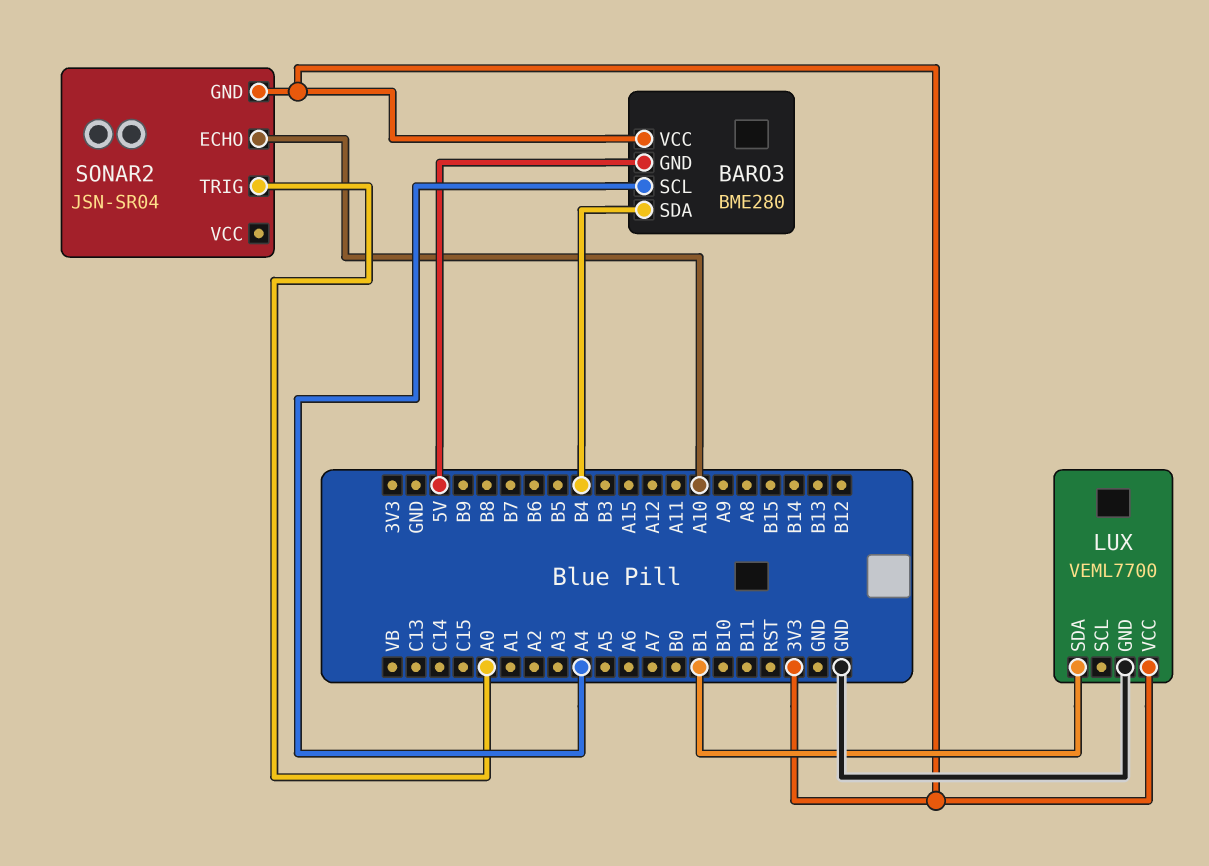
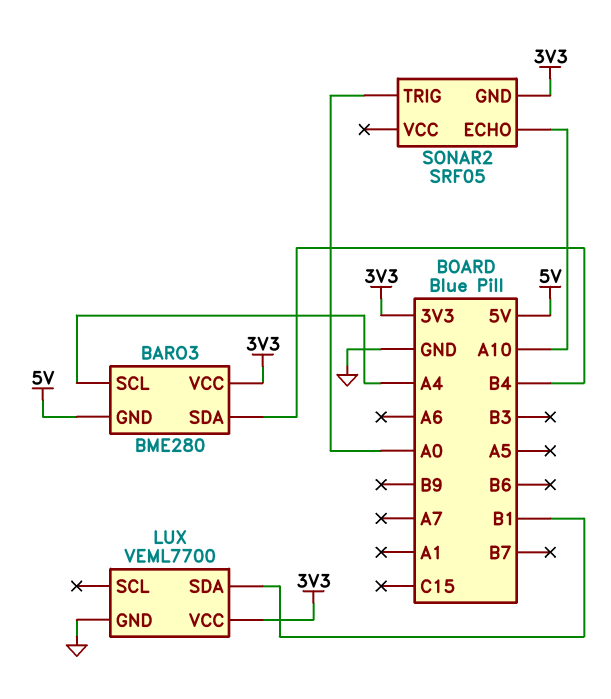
SONAR2: JSN-SR04 -> SRF05

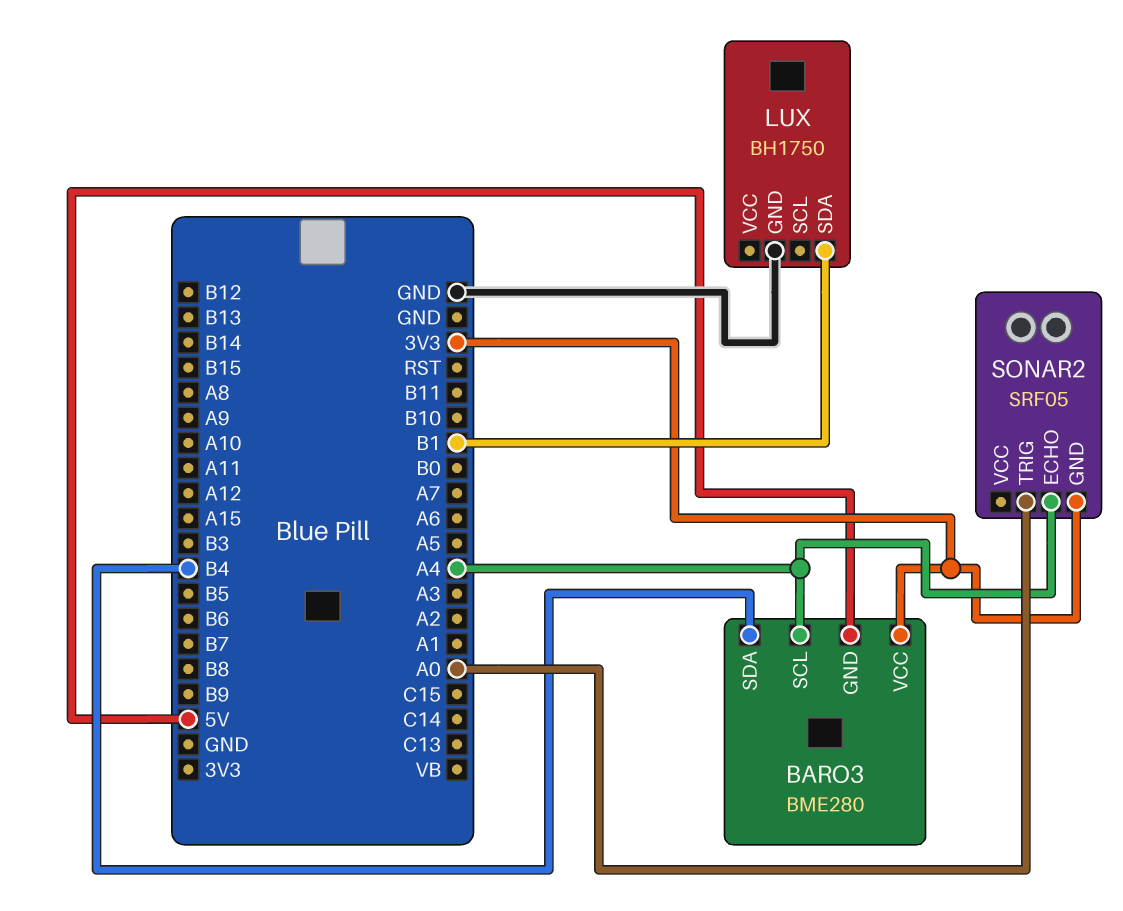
LUX: VEML7700 -> BH1750
LUX pin VCC: 3V3 -> none
SONAR2 pin ECHO: A10 -> A4

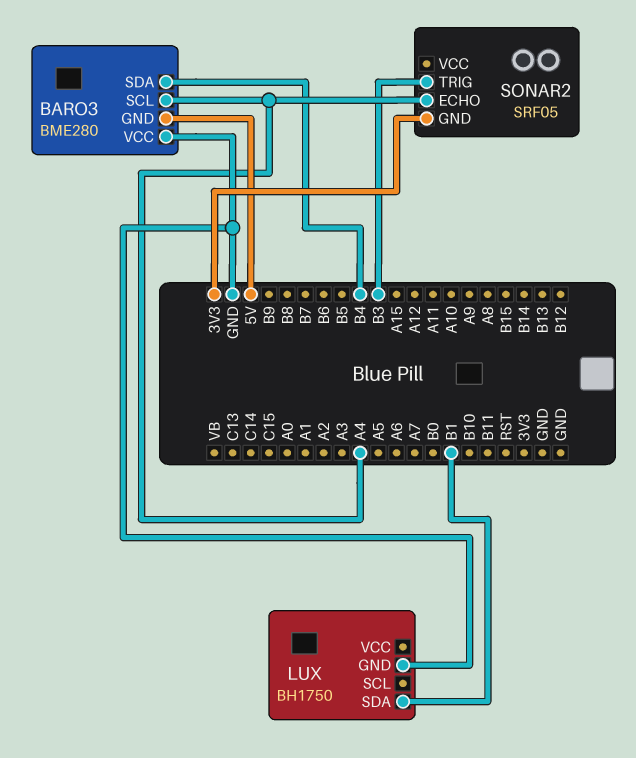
BARO3 pin VCC: 3V3 -> GND
SONAR2 pin TRIG: A0 -> B3

